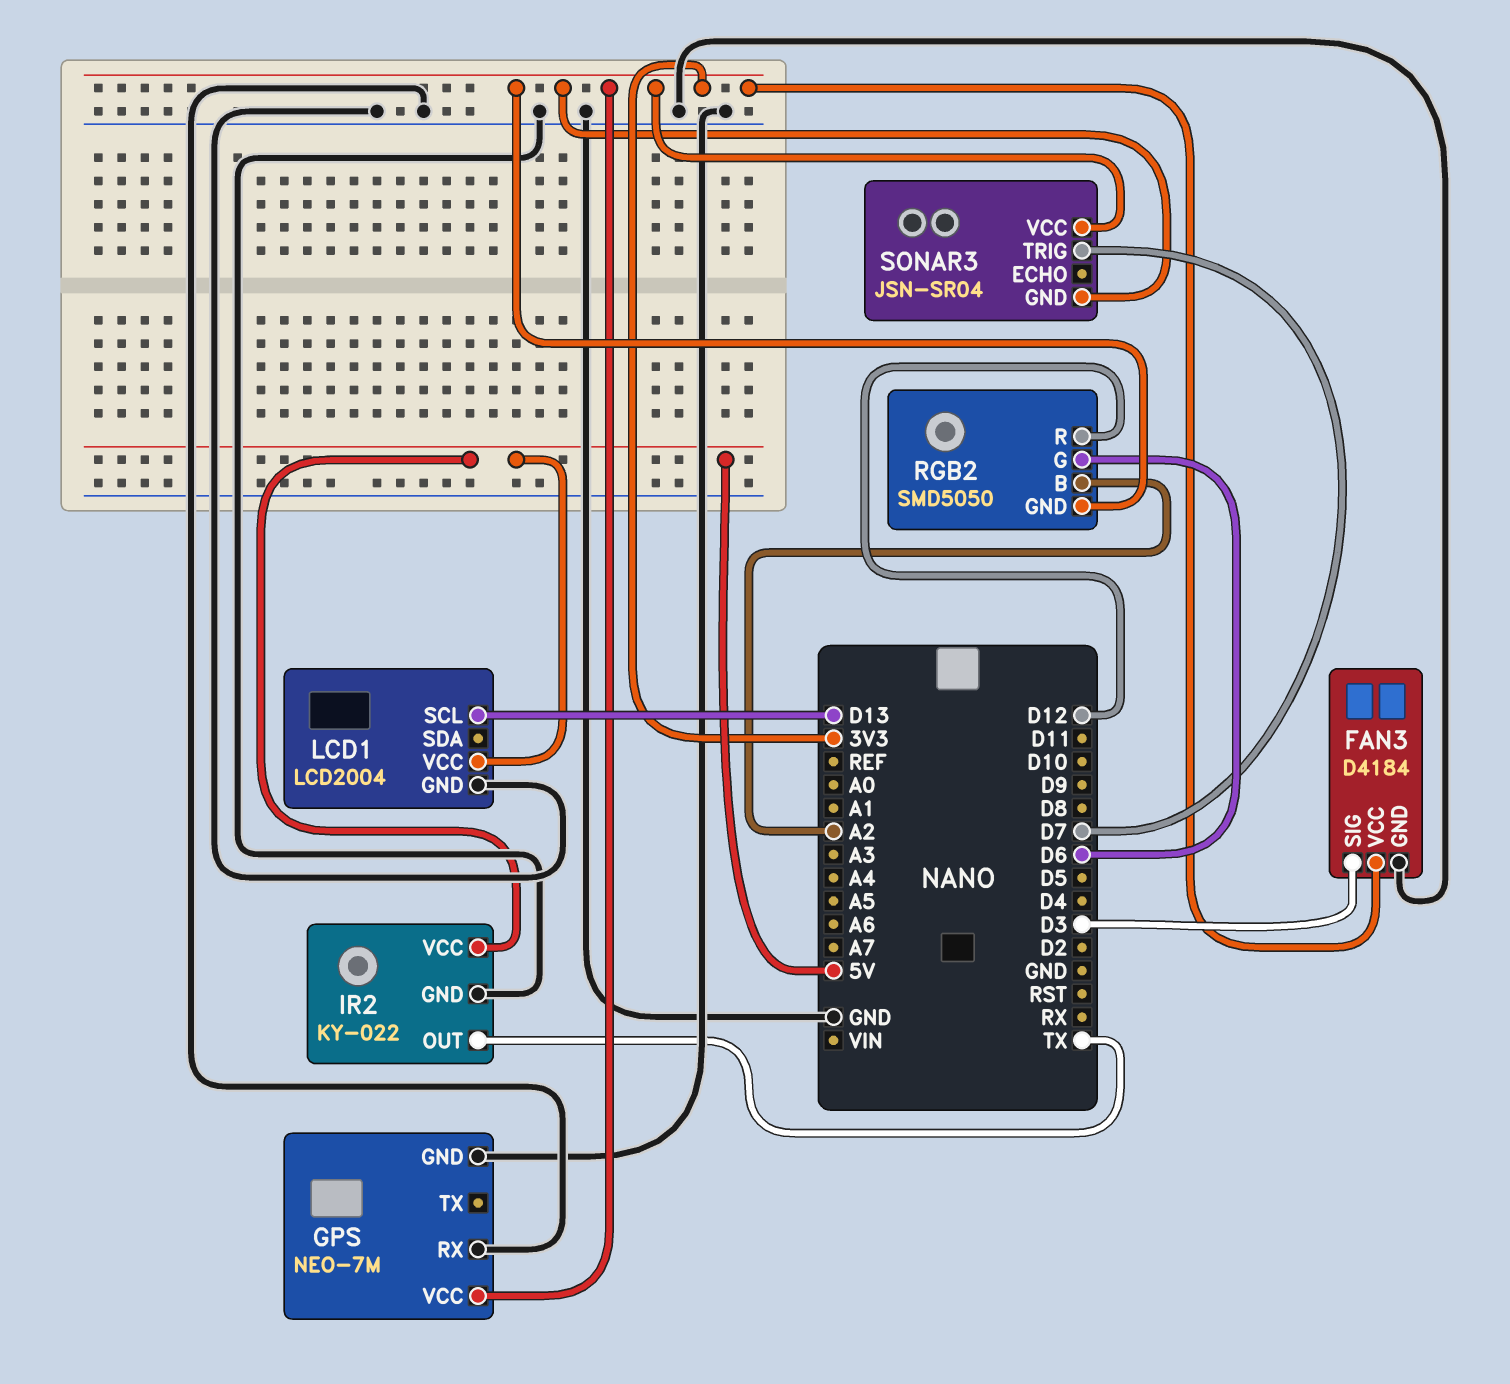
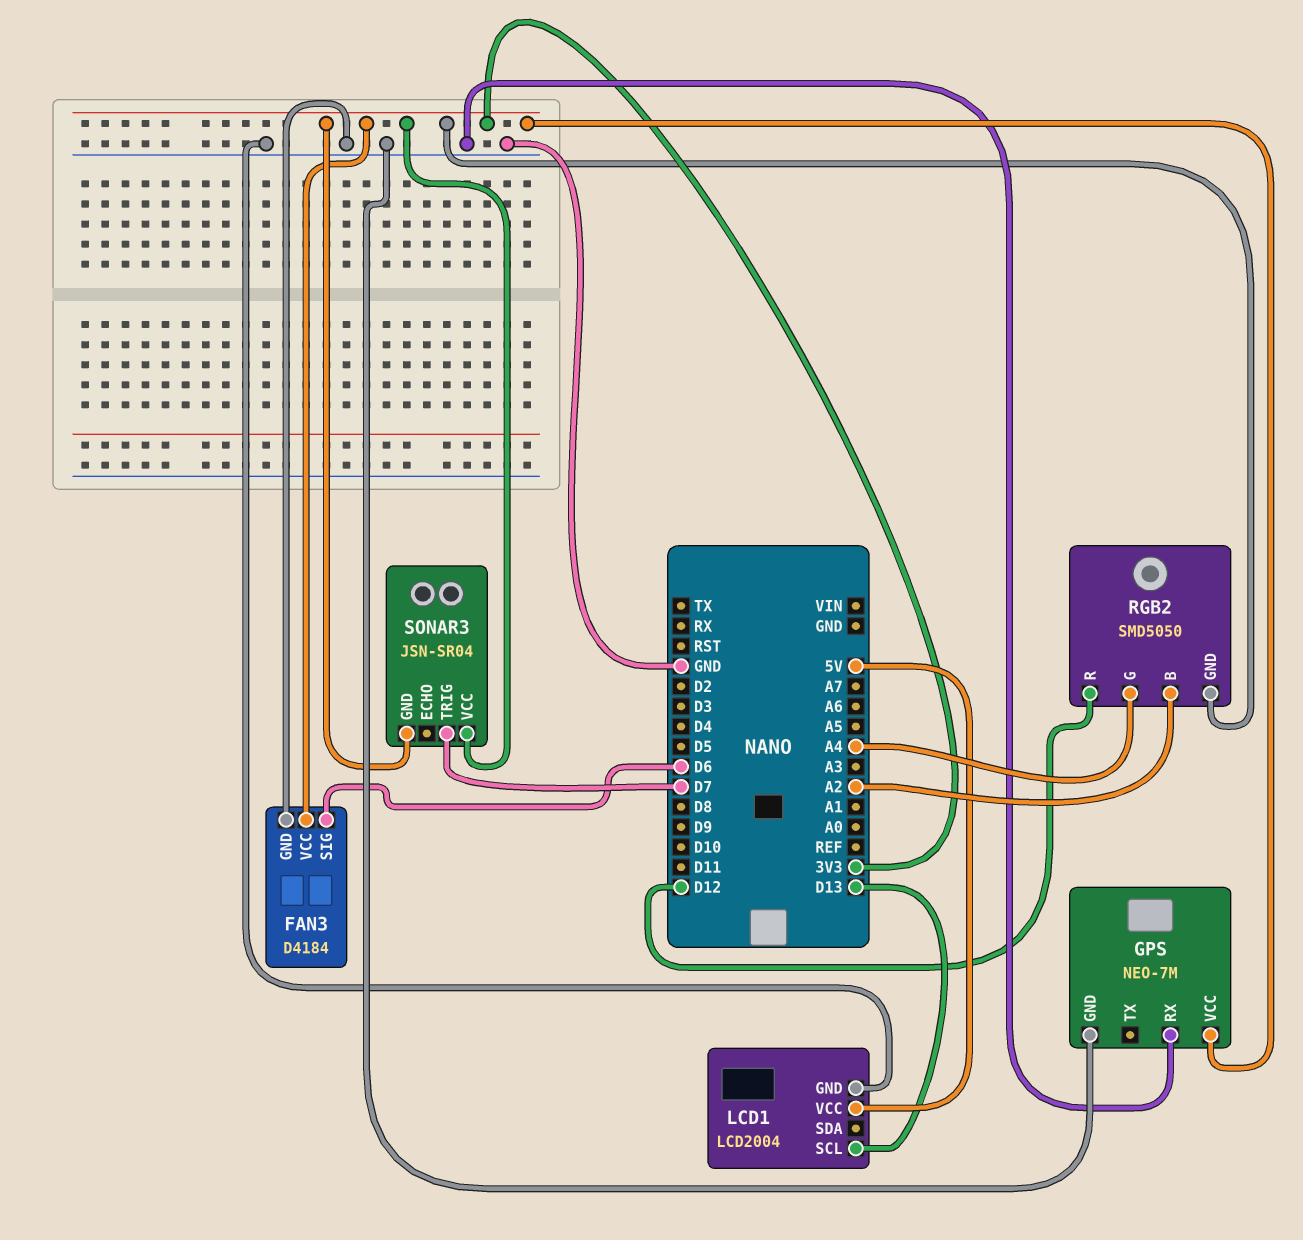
FAN3 pin SIG: D3 -> D6
IR2: KY-022 -> none
IR2 pin GND: GND -> none
IR2 pin OUT: TX -> none
IR2 pin VCC: 5V -> none
RGB2 pin G: D6 -> A4

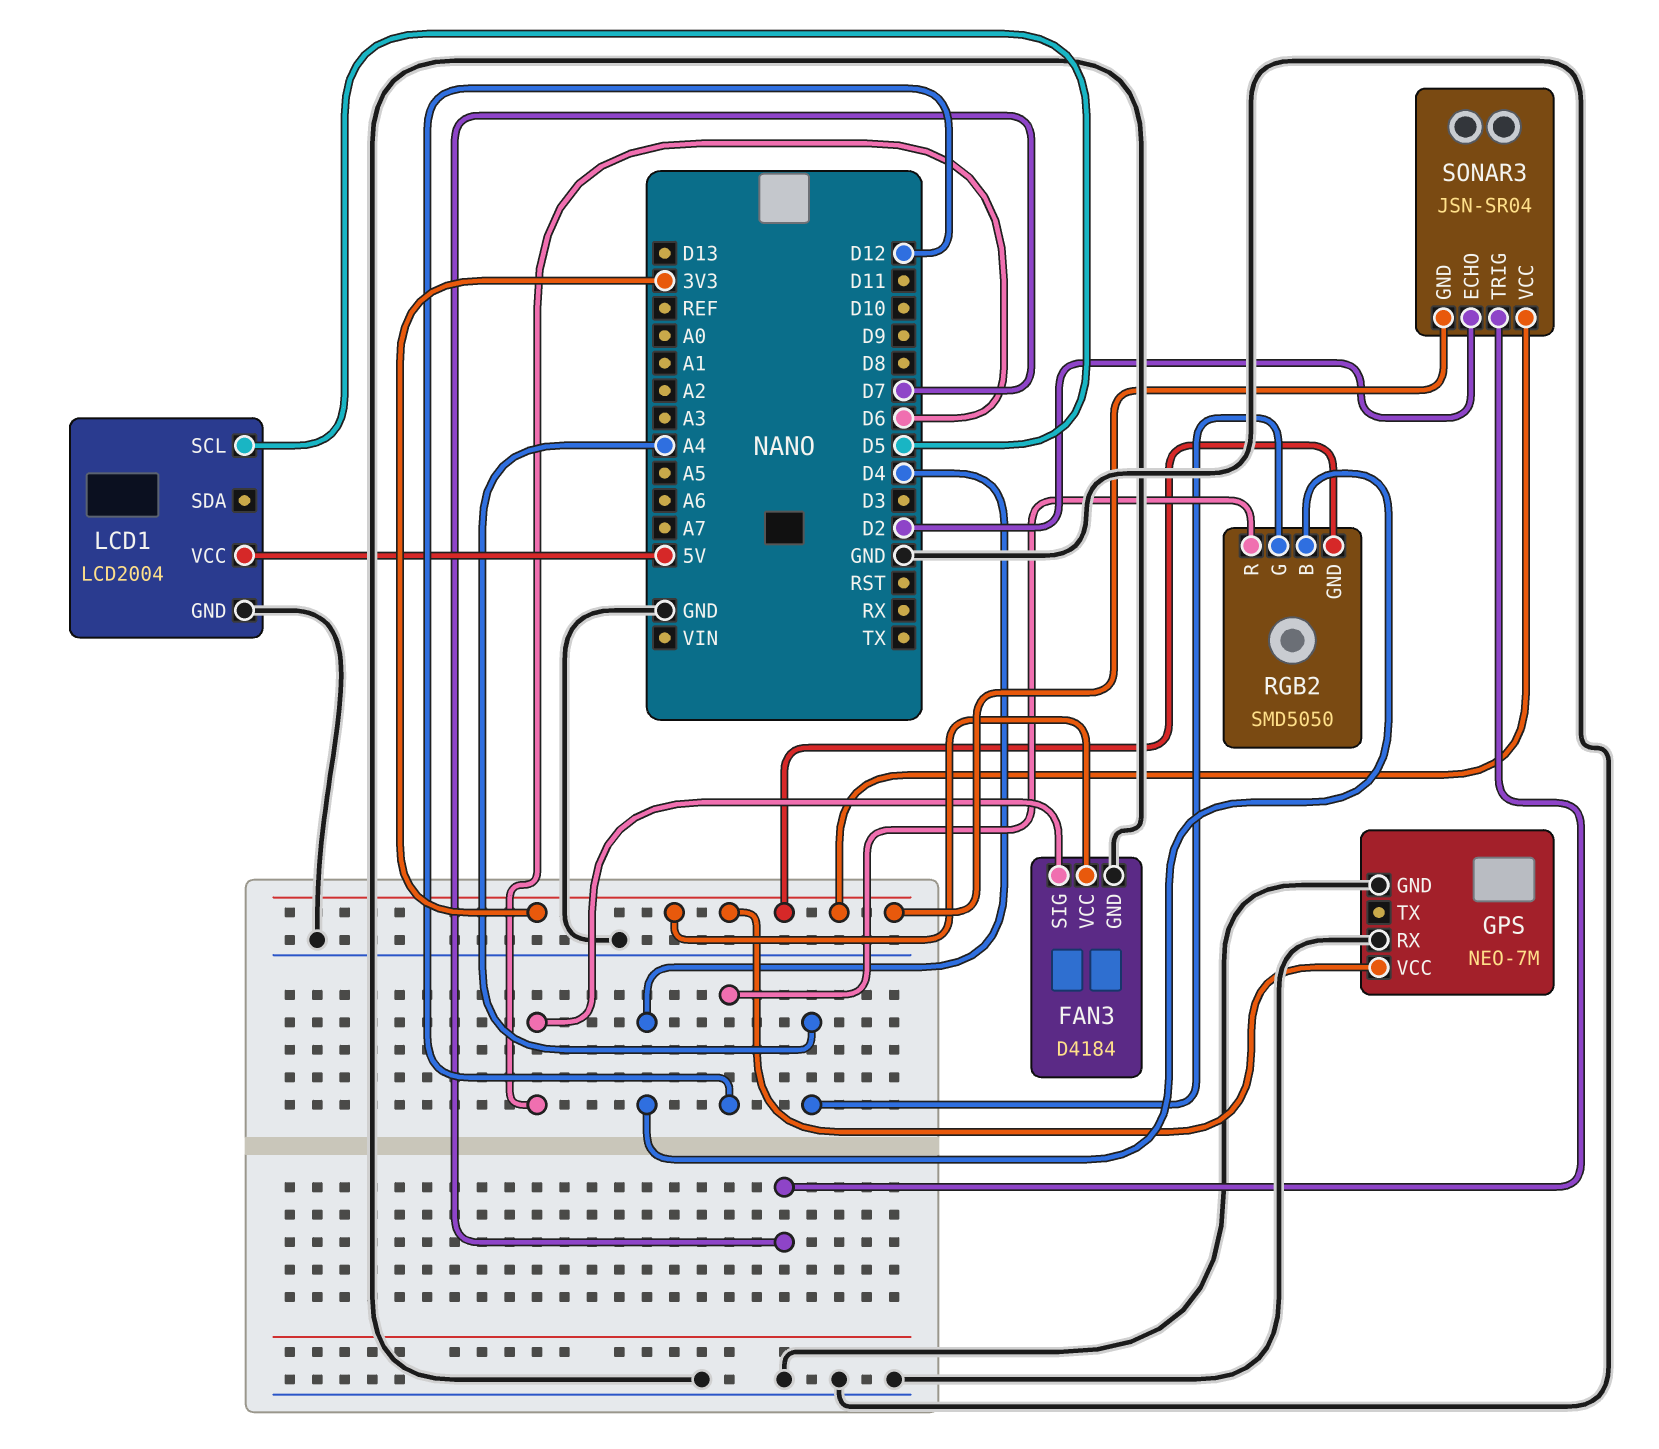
LCD1 pin SCL: D13 -> D5
RGB2 pin B: A2 -> D4
SONAR3 pin ECHO: none -> D2

